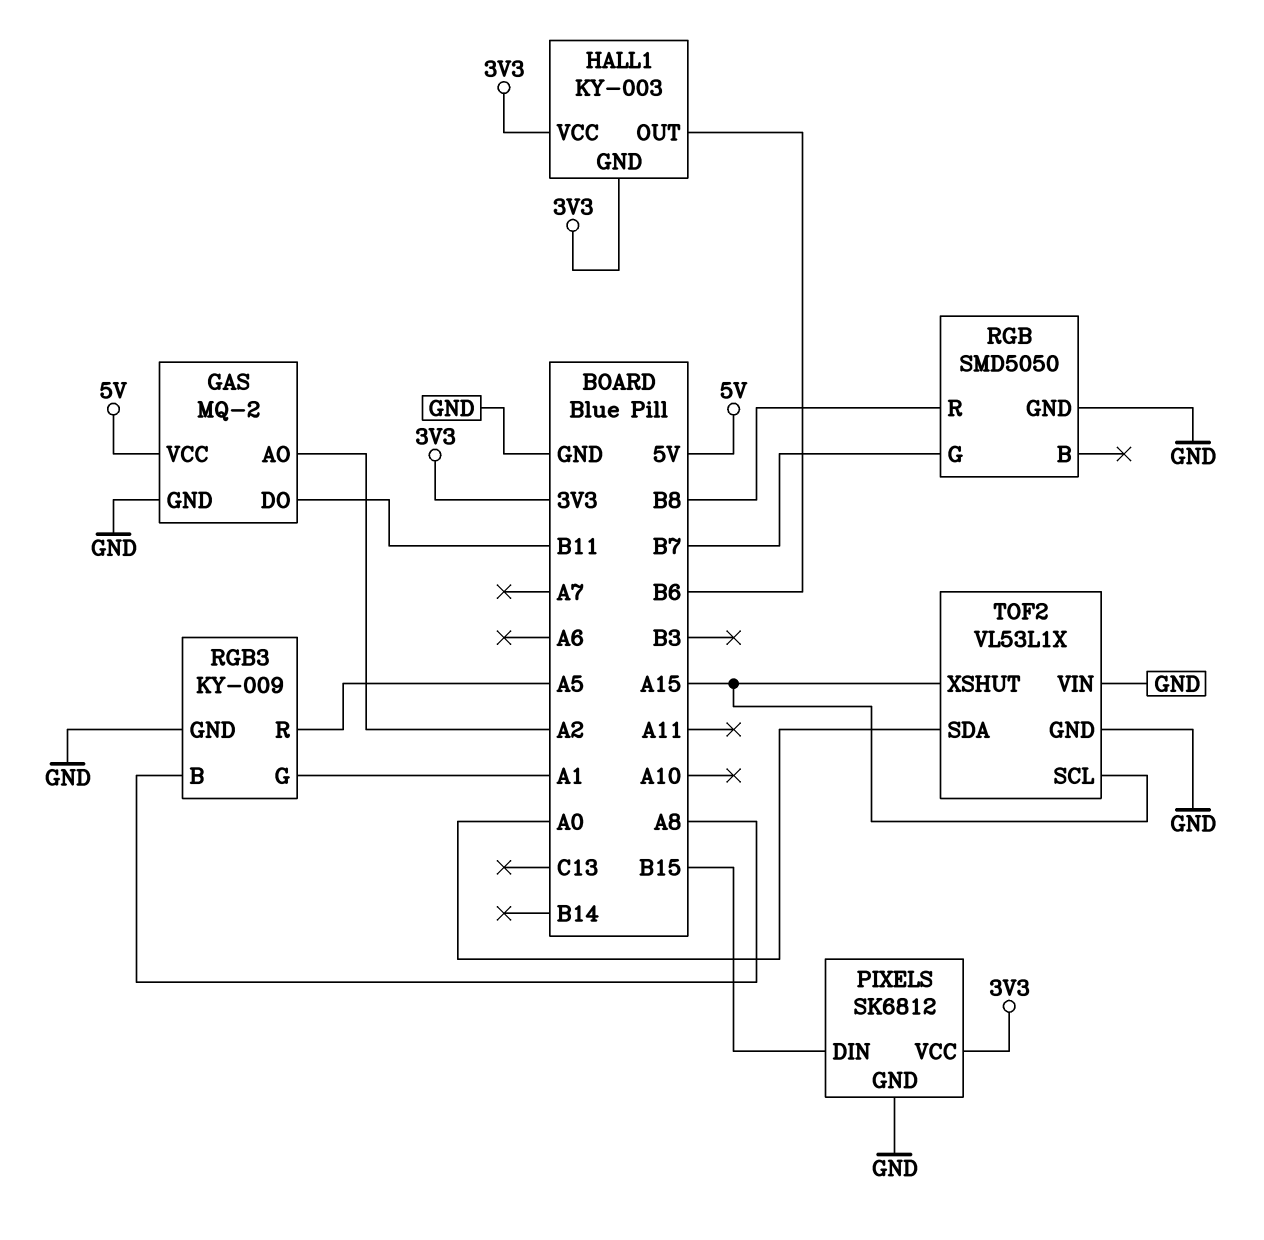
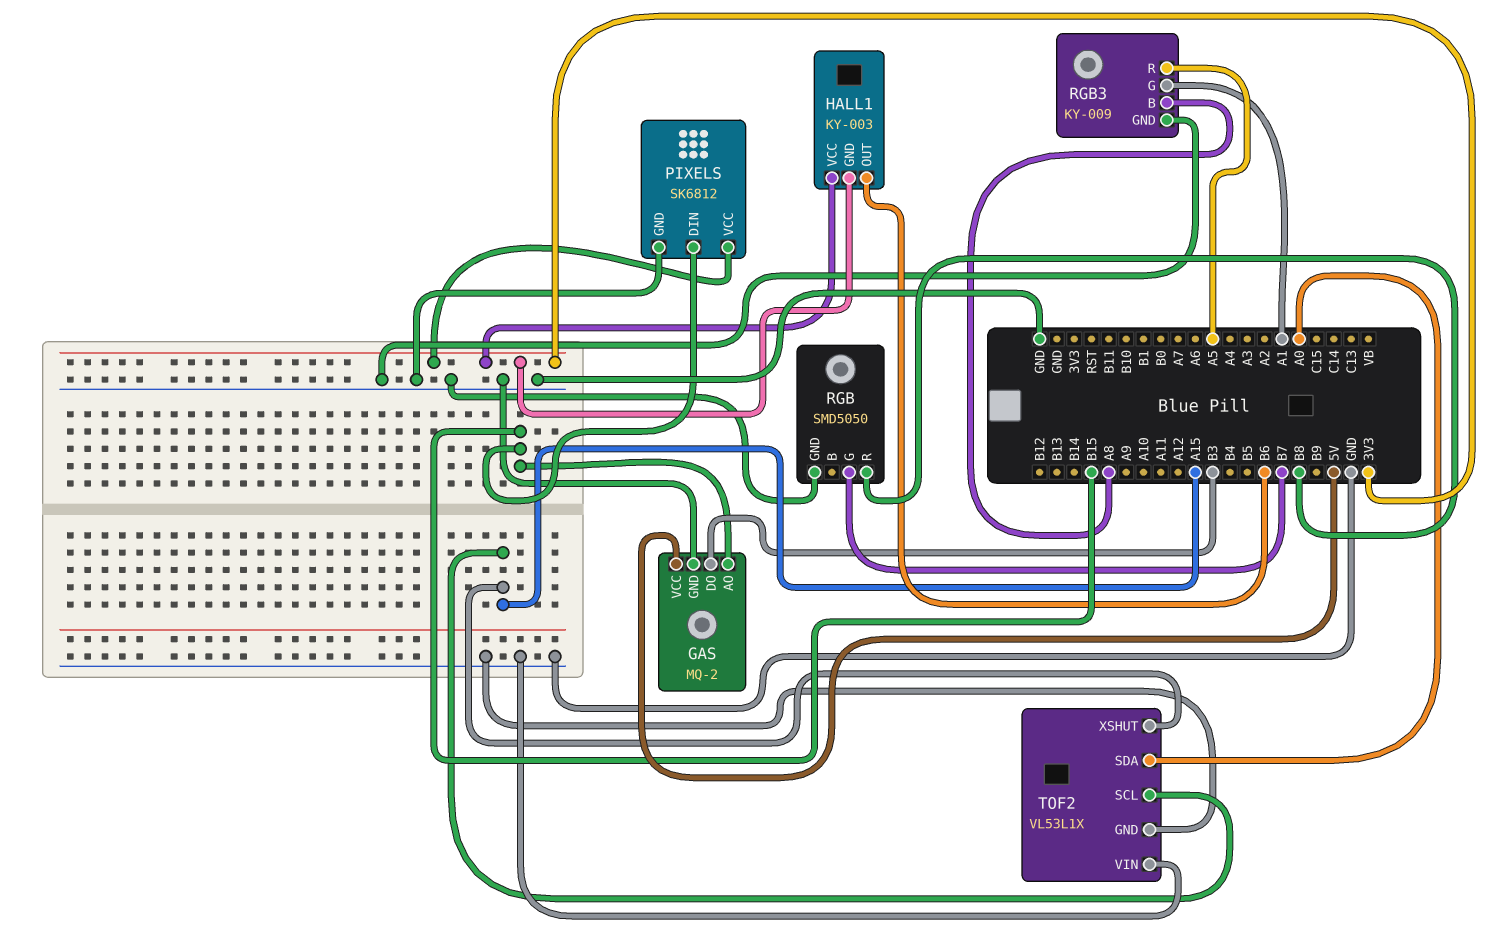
GAS pin AO: A2 -> B15
GAS pin DO: B11 -> B3

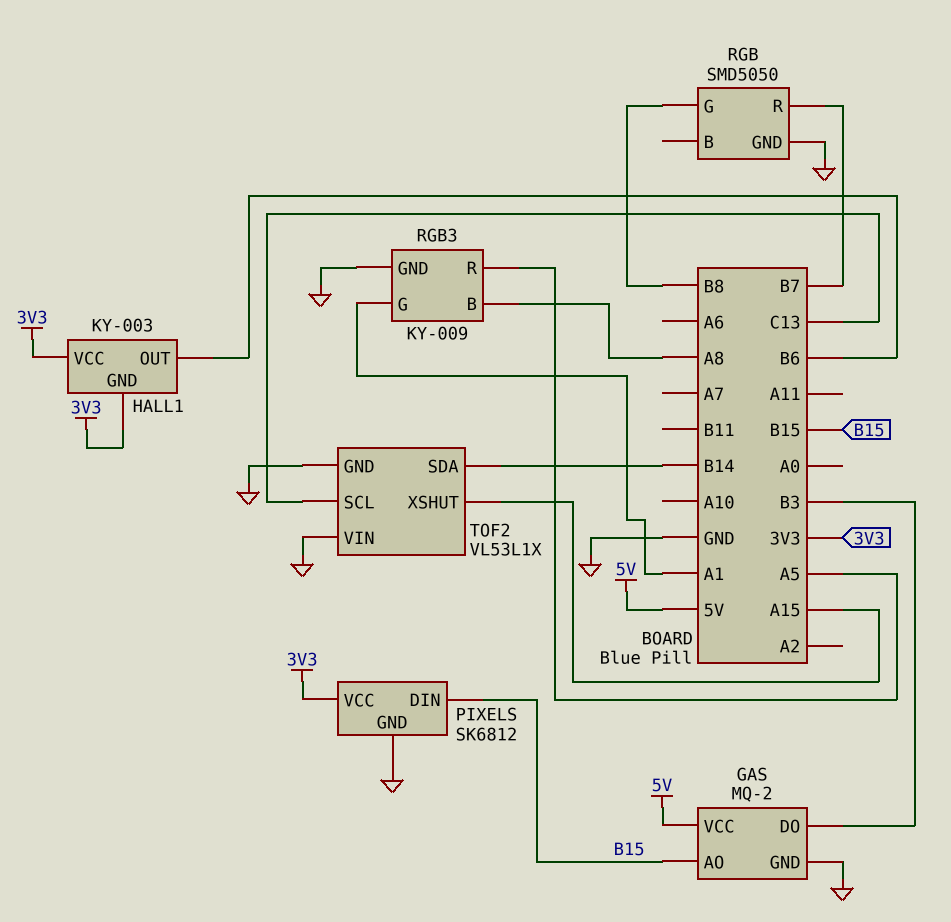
RGB pin G: B7 -> B8
RGB pin R: B8 -> B7
TOF2 pin SCL: A15 -> C13
TOF2 pin SDA: A0 -> B14

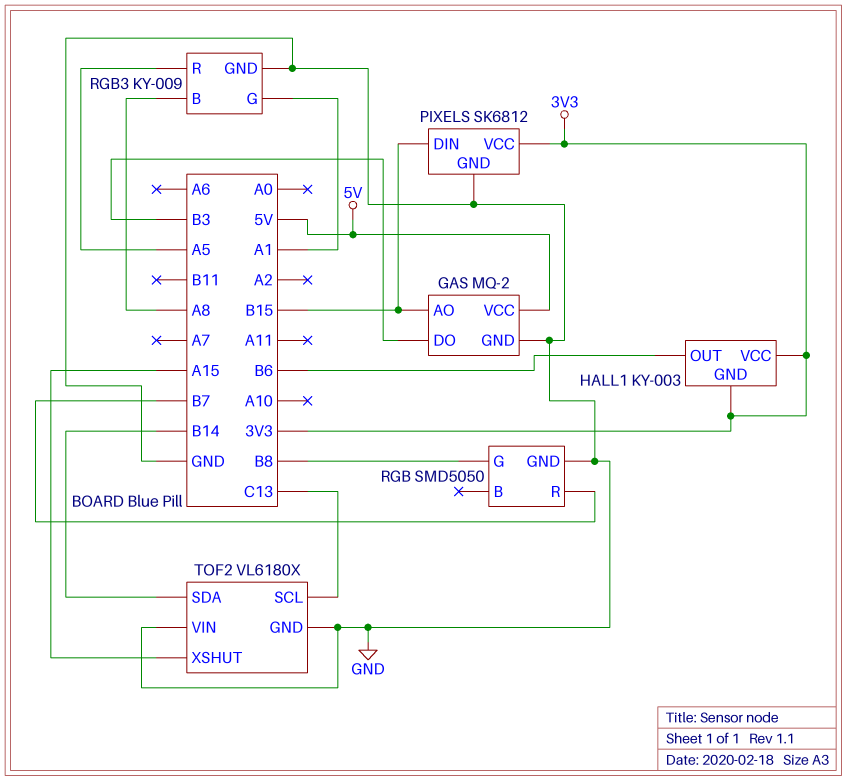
TOF2: VL53L1X -> VL6180X

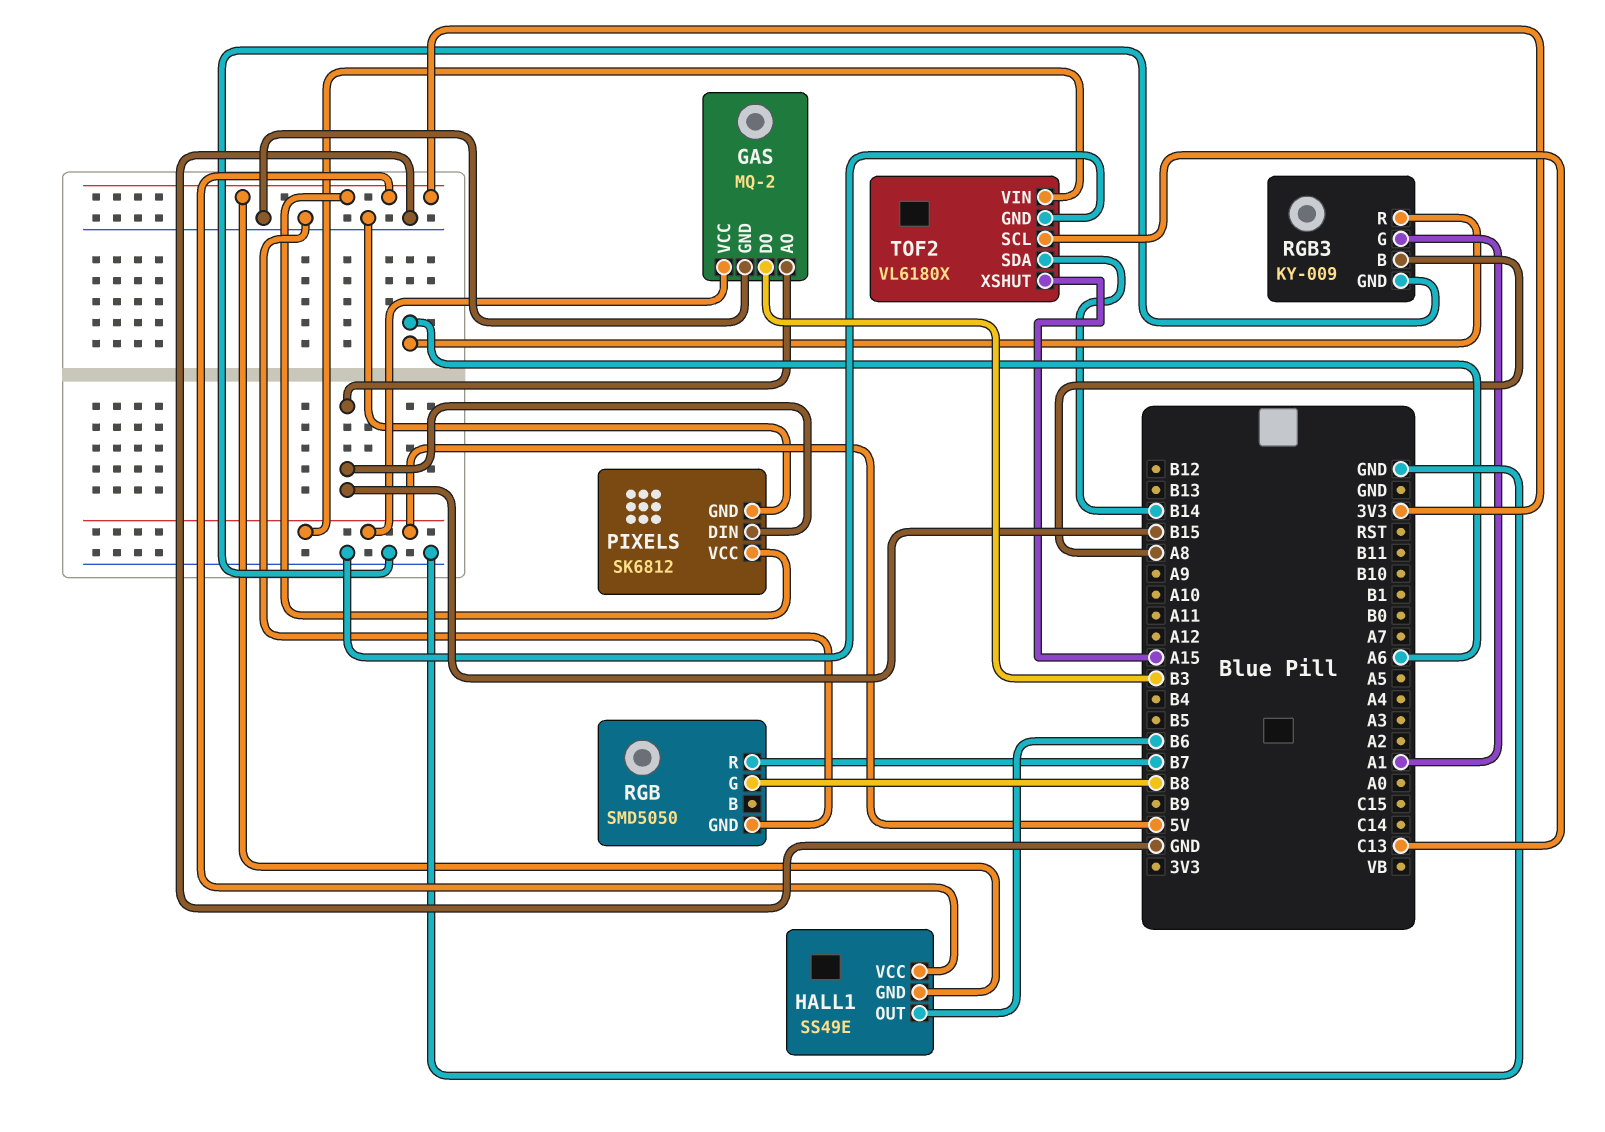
HALL1: KY-003 -> SS49E
RGB3 pin R: A5 -> A6
TOF2 pin VIN: GND -> 5V

